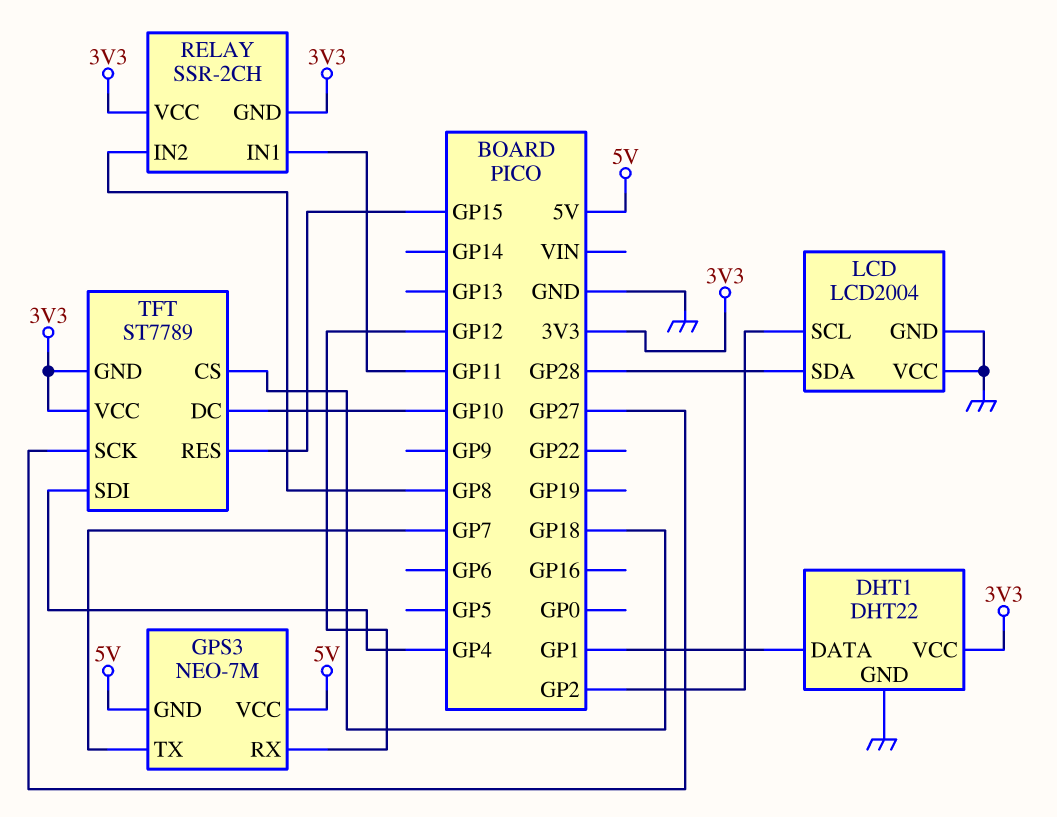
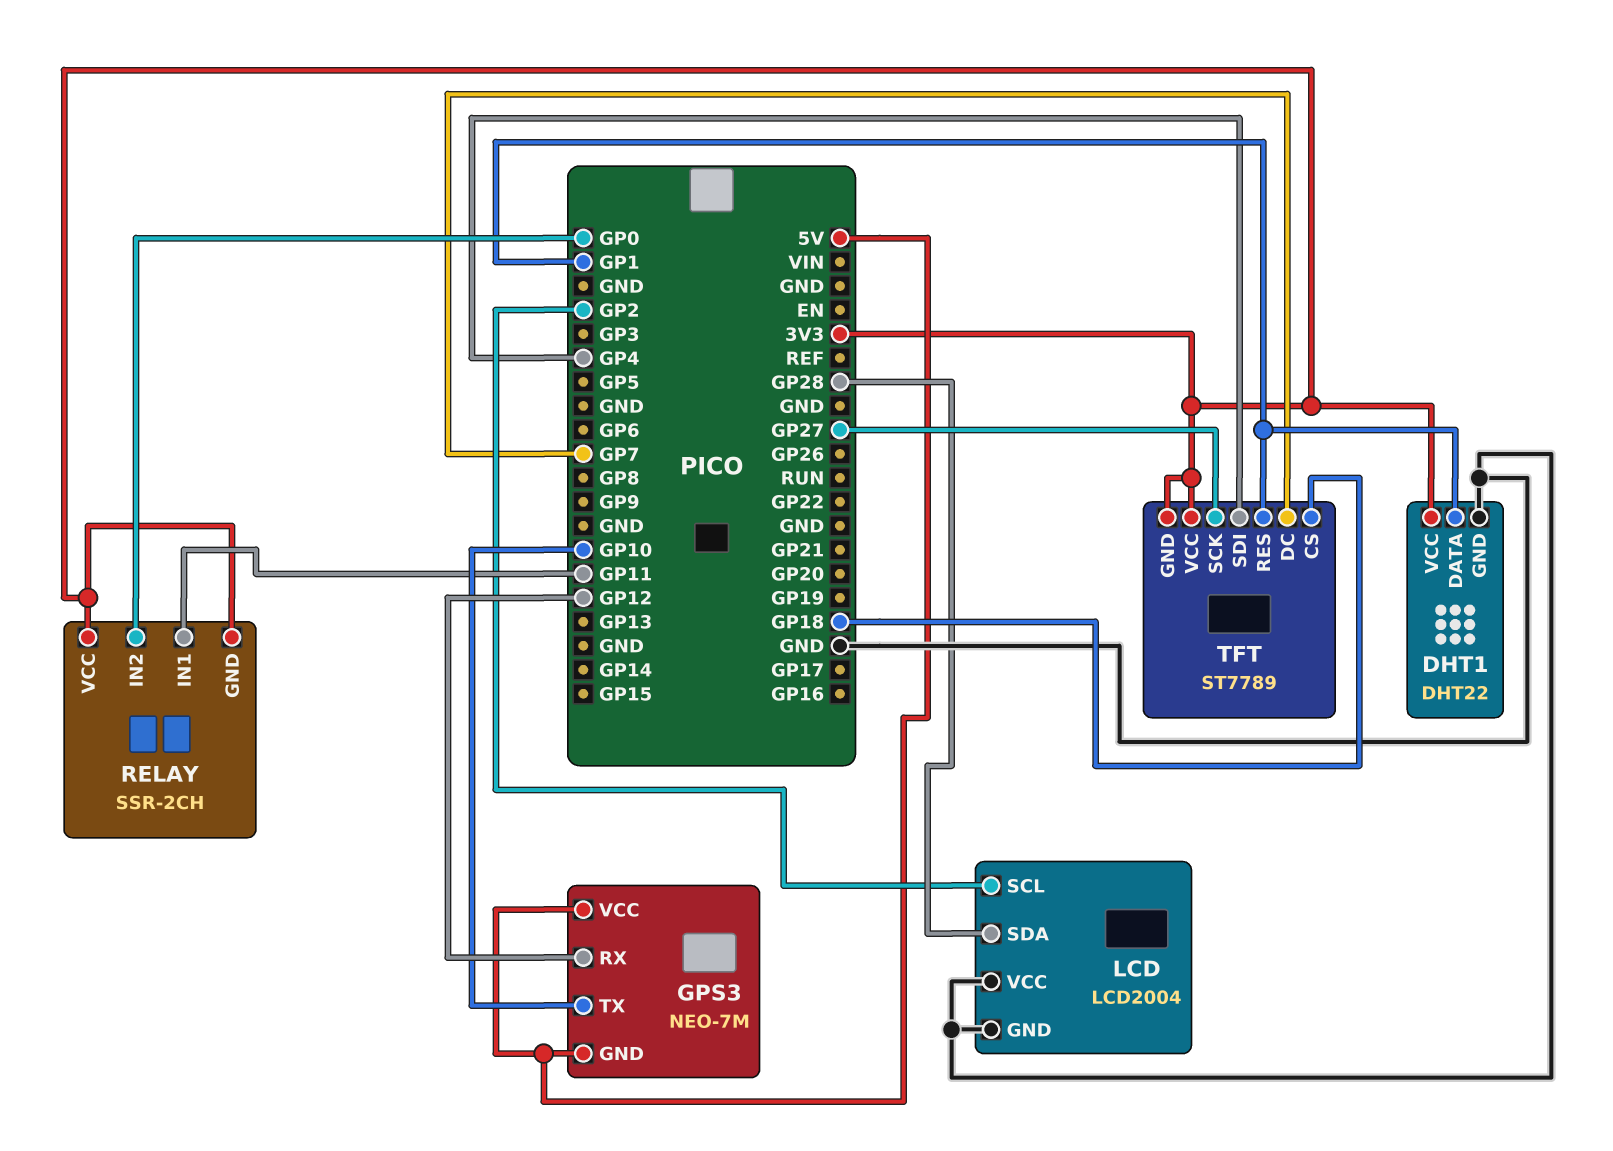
GPS3 pin TX: GP7 -> GP10
RELAY pin IN2: GP8 -> GP0
TFT pin DC: GP10 -> GP7
TFT pin RES: GP15 -> GP1

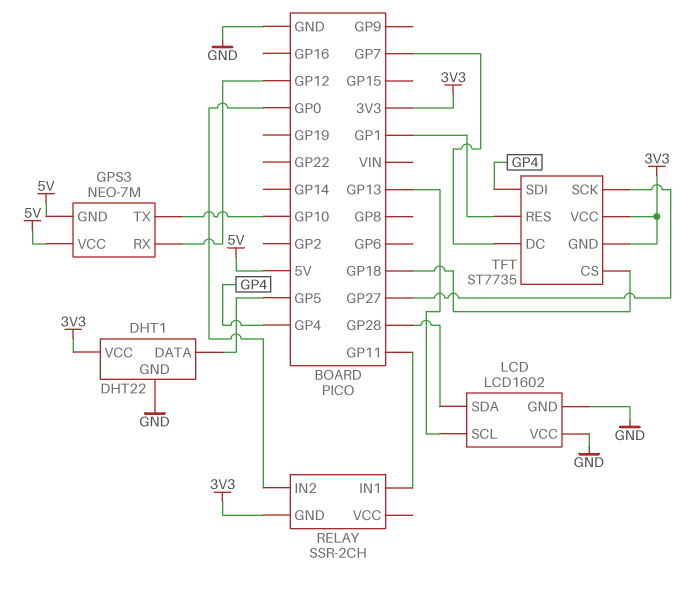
DHT1 pin DATA: GP1 -> GP5
LCD: LCD2004 -> LCD1602
LCD pin SCL: GP2 -> GP13
RELAY pin VCC: 3V3 -> none
TFT: ST7789 -> ST7735

